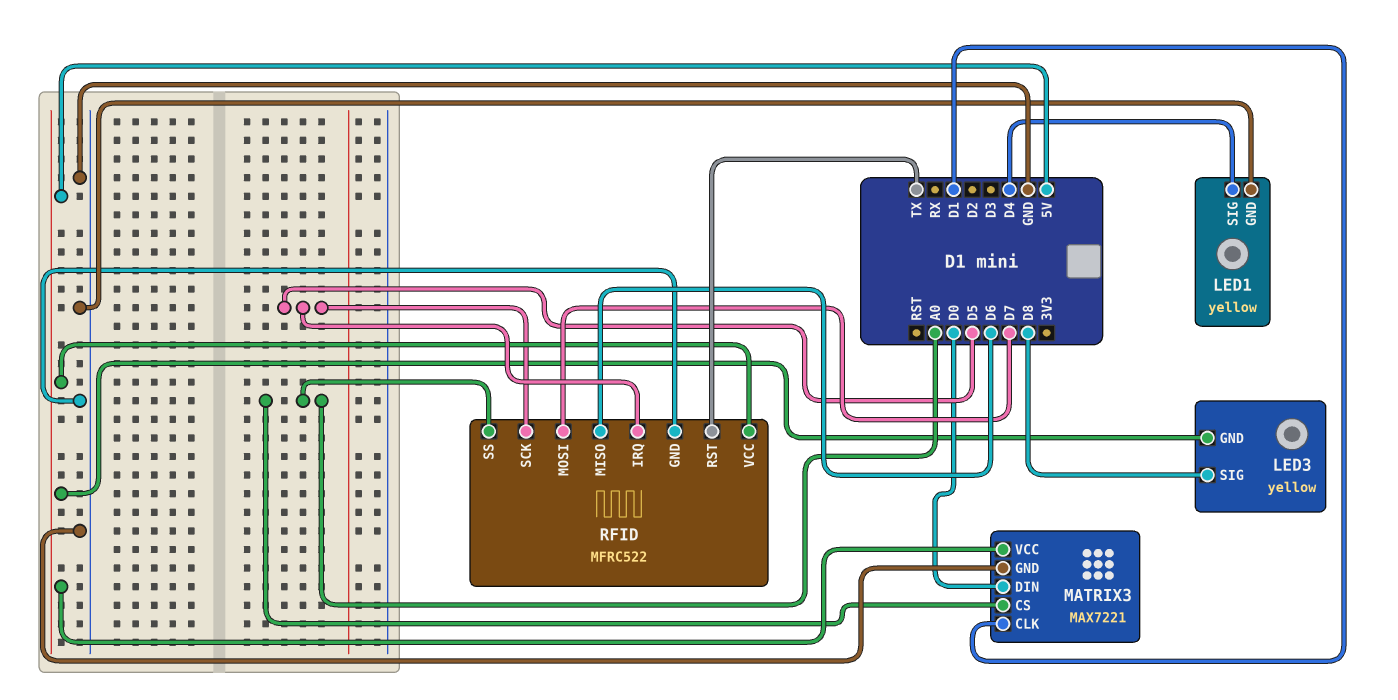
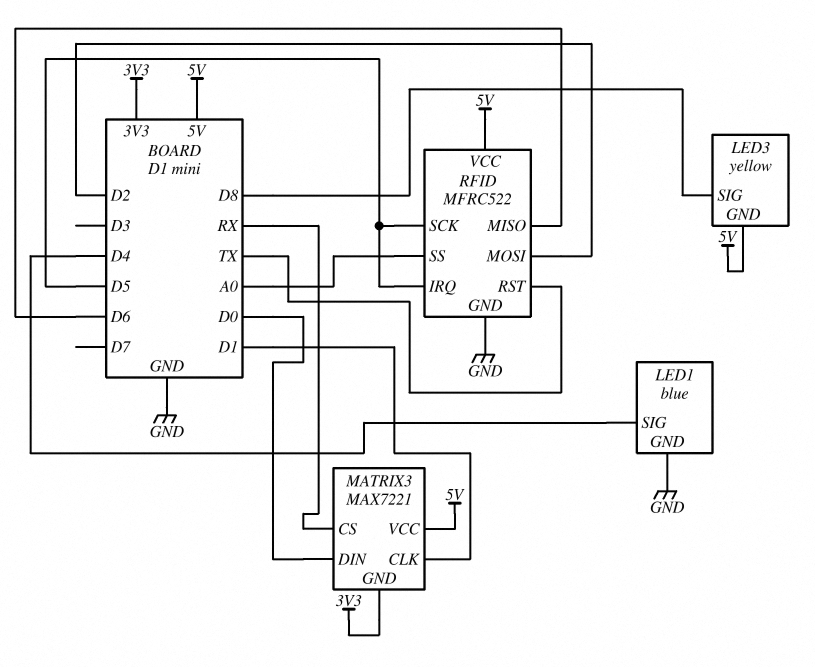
LED1: yellow -> blue
MATRIX3 pin CS: A0 -> RX
MATRIX3 pin GND: GND -> 3V3
RFID pin MOSI: D7 -> D2

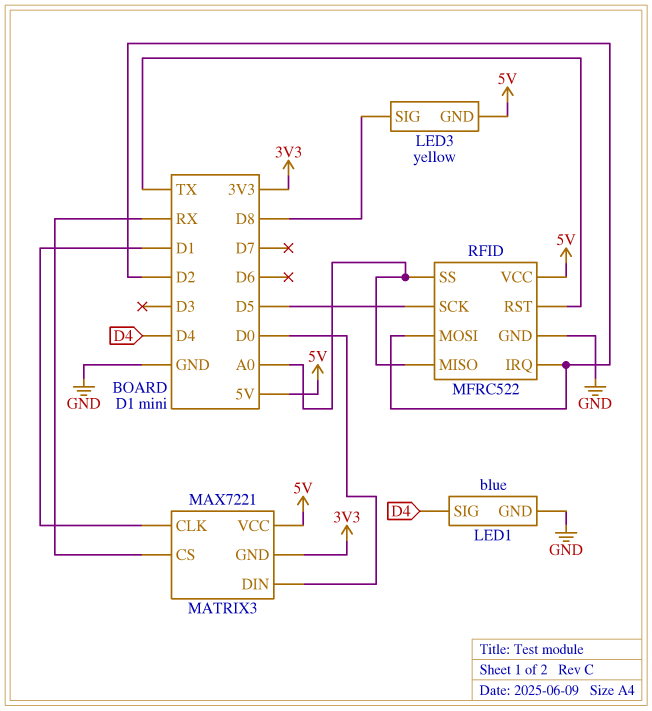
RFID pin IRQ: D5 -> D2
RFID pin MISO: D6 -> A0

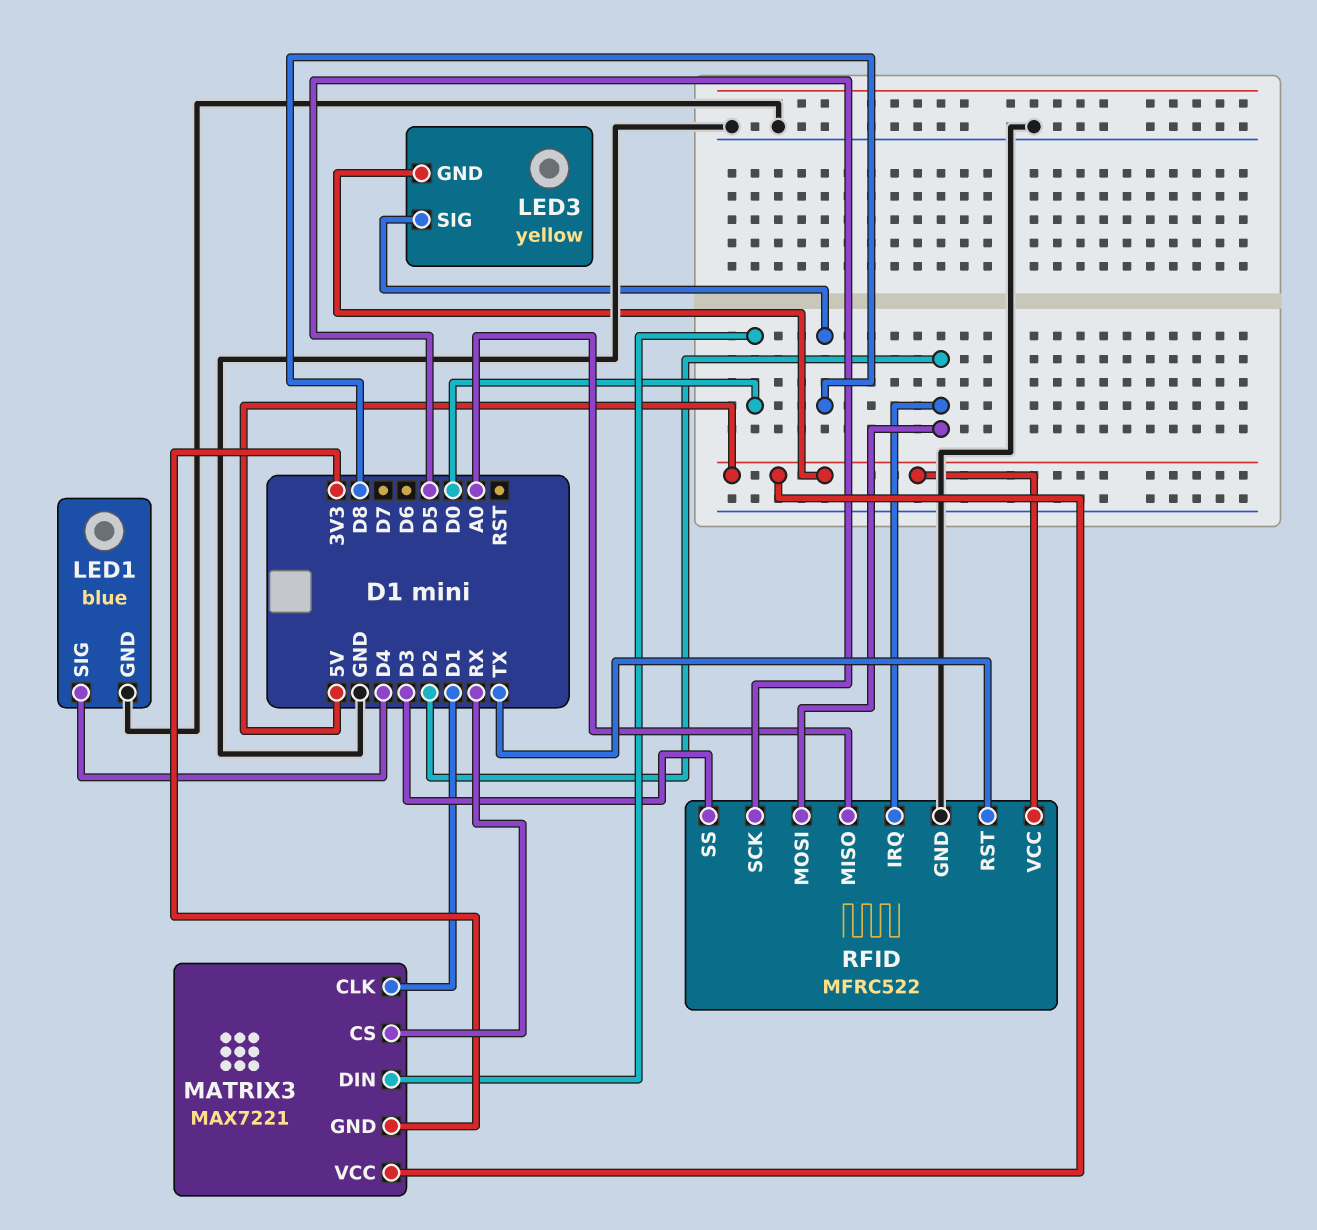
RFID pin SS: A0 -> D3

